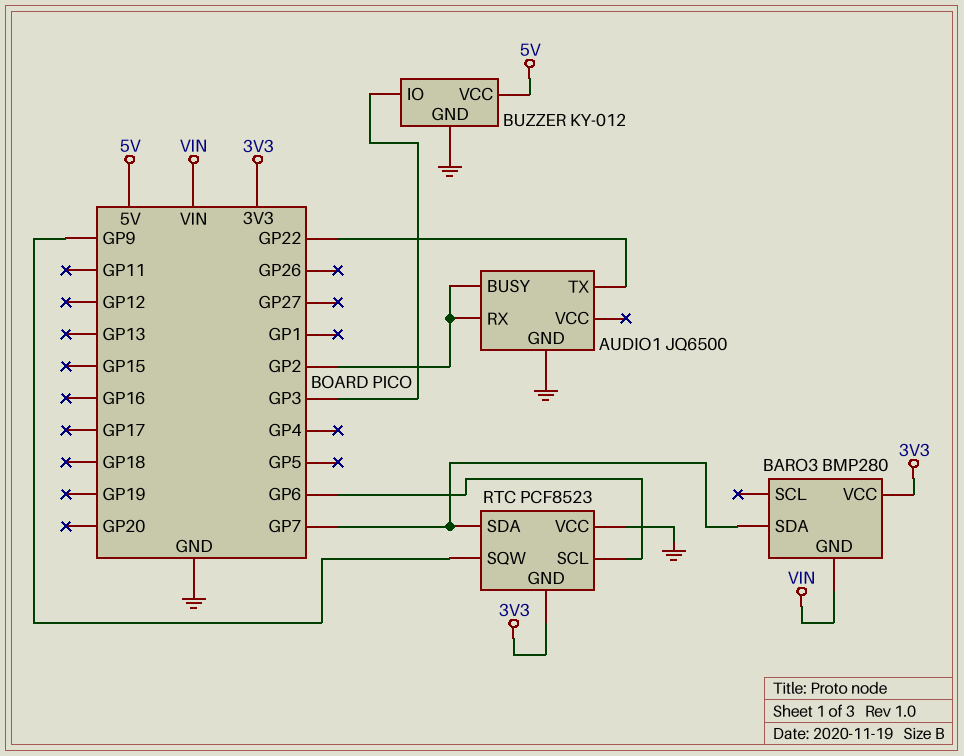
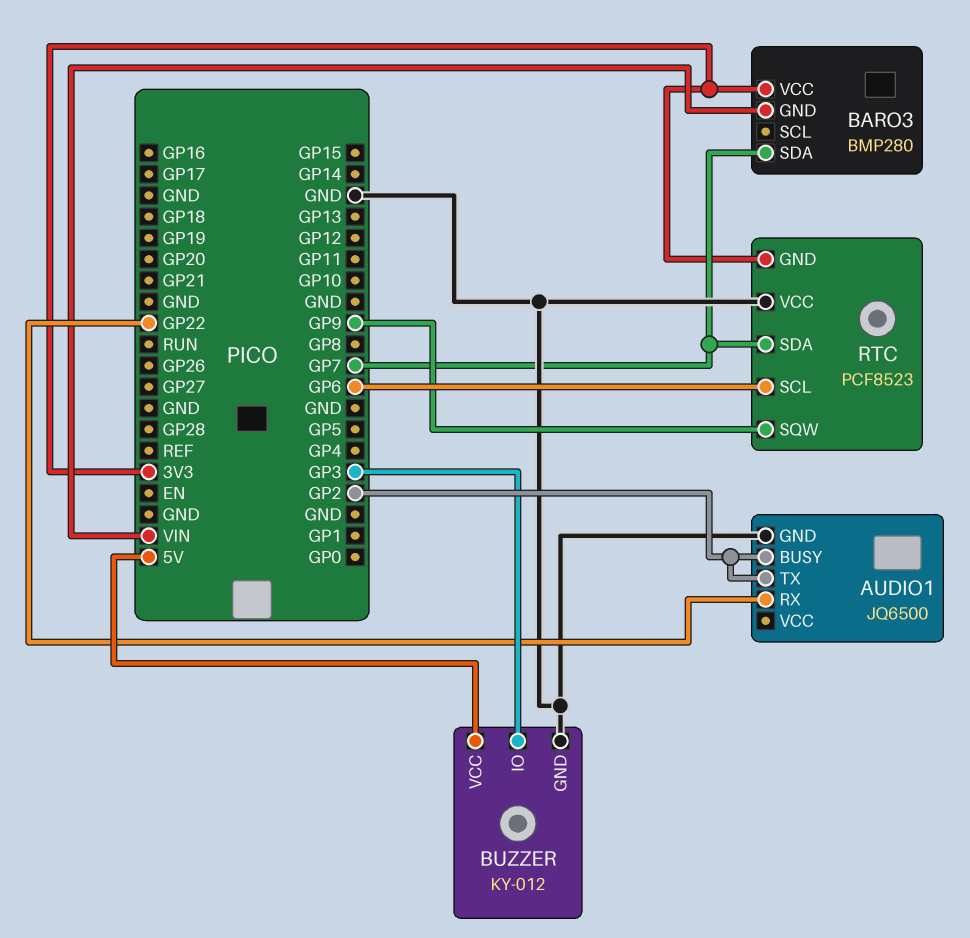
AUDIO1 pin RX: GP2 -> GP22
AUDIO1 pin TX: GP22 -> GP2

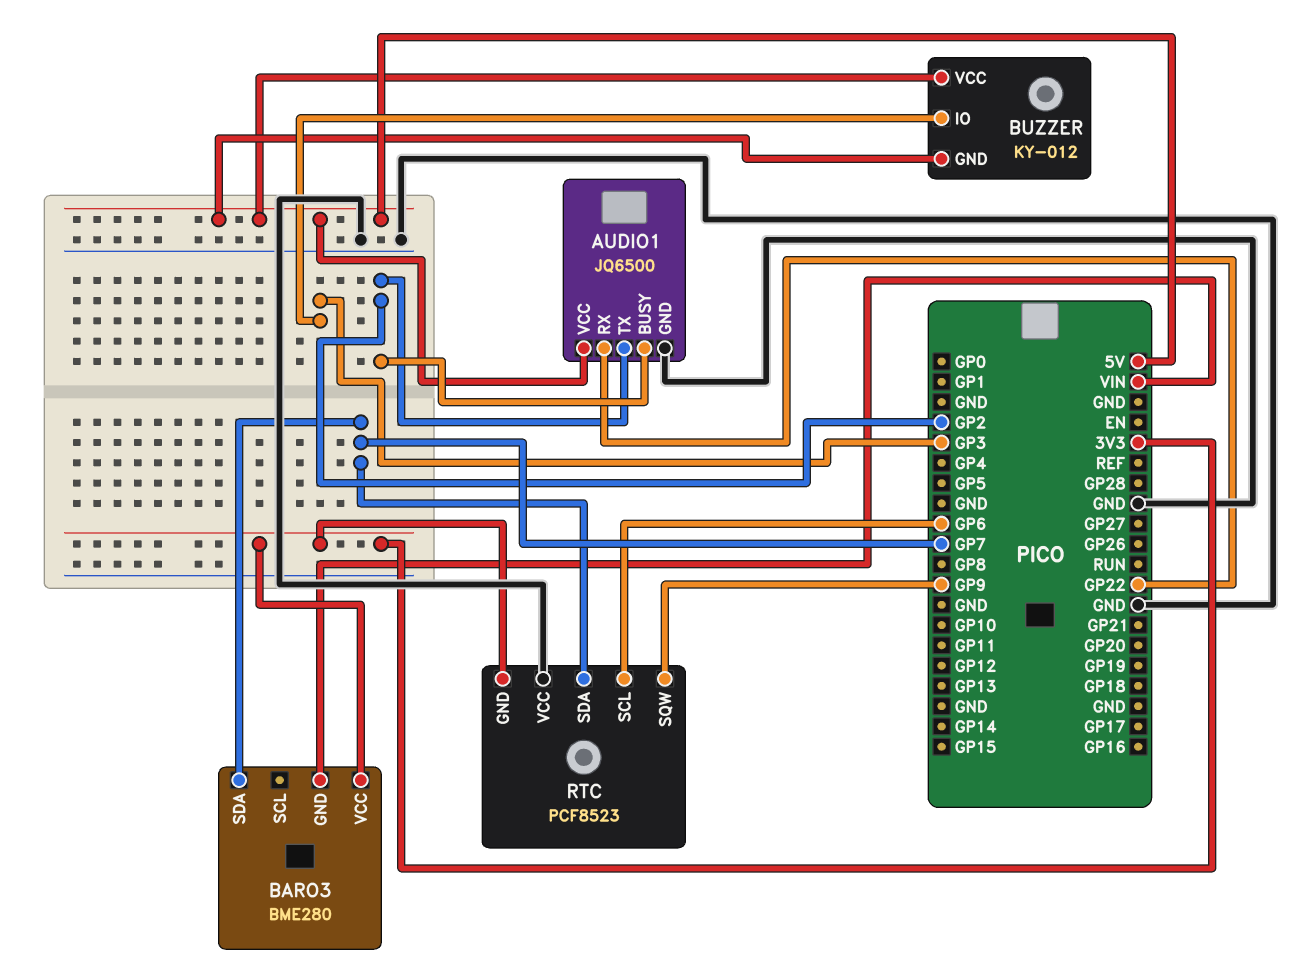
AUDIO1 pin VCC: none -> 5V
BARO3: BMP280 -> BME280
BUZZER pin GND: GND -> 5V

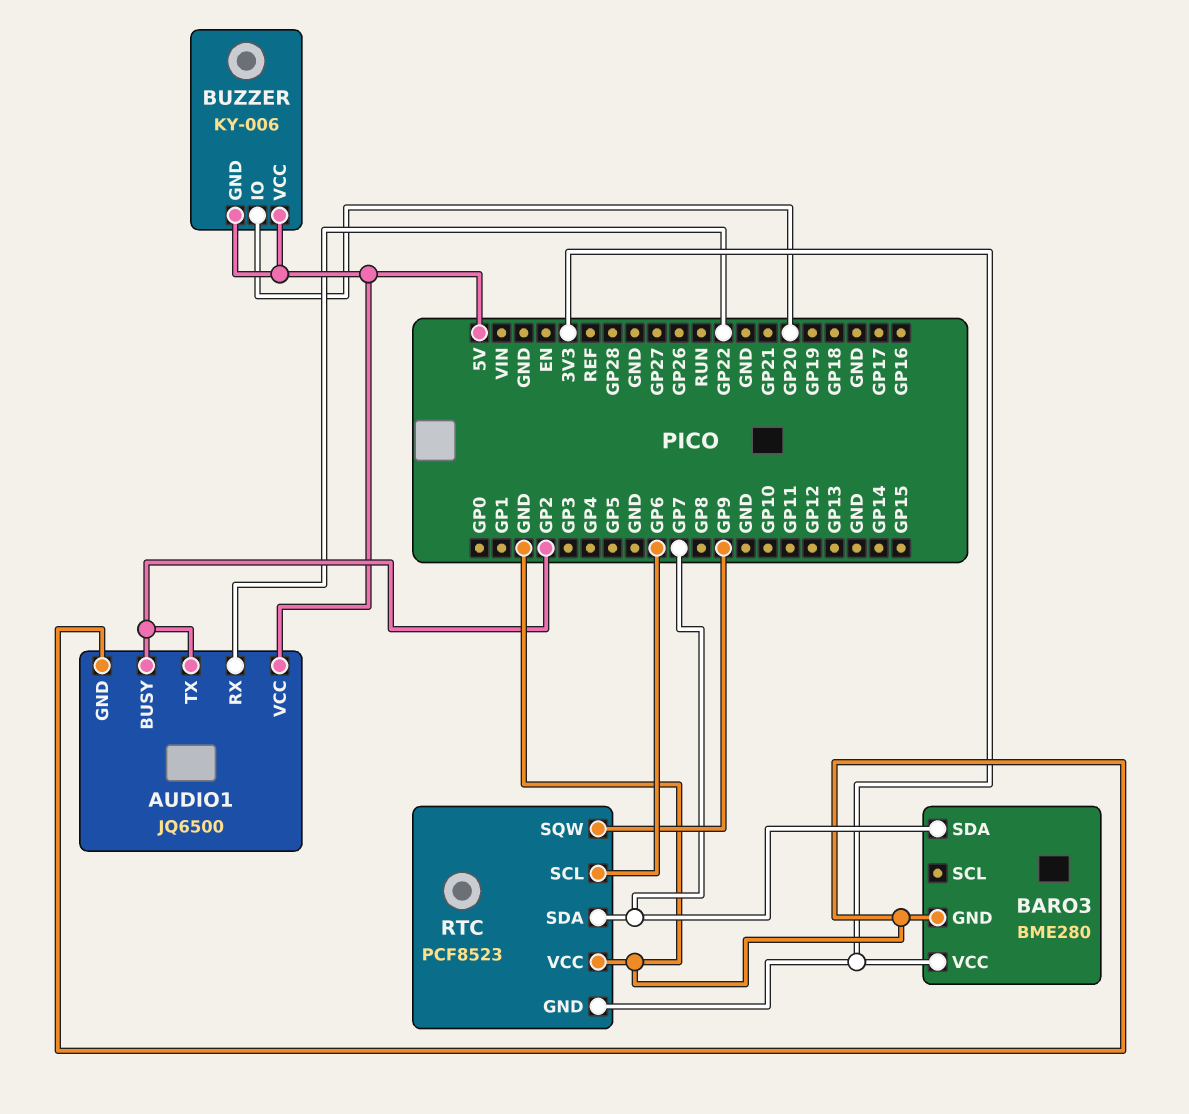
BARO3 pin GND: VIN -> GND
BUZZER: KY-012 -> KY-006
BUZZER pin IO: GP3 -> GP20

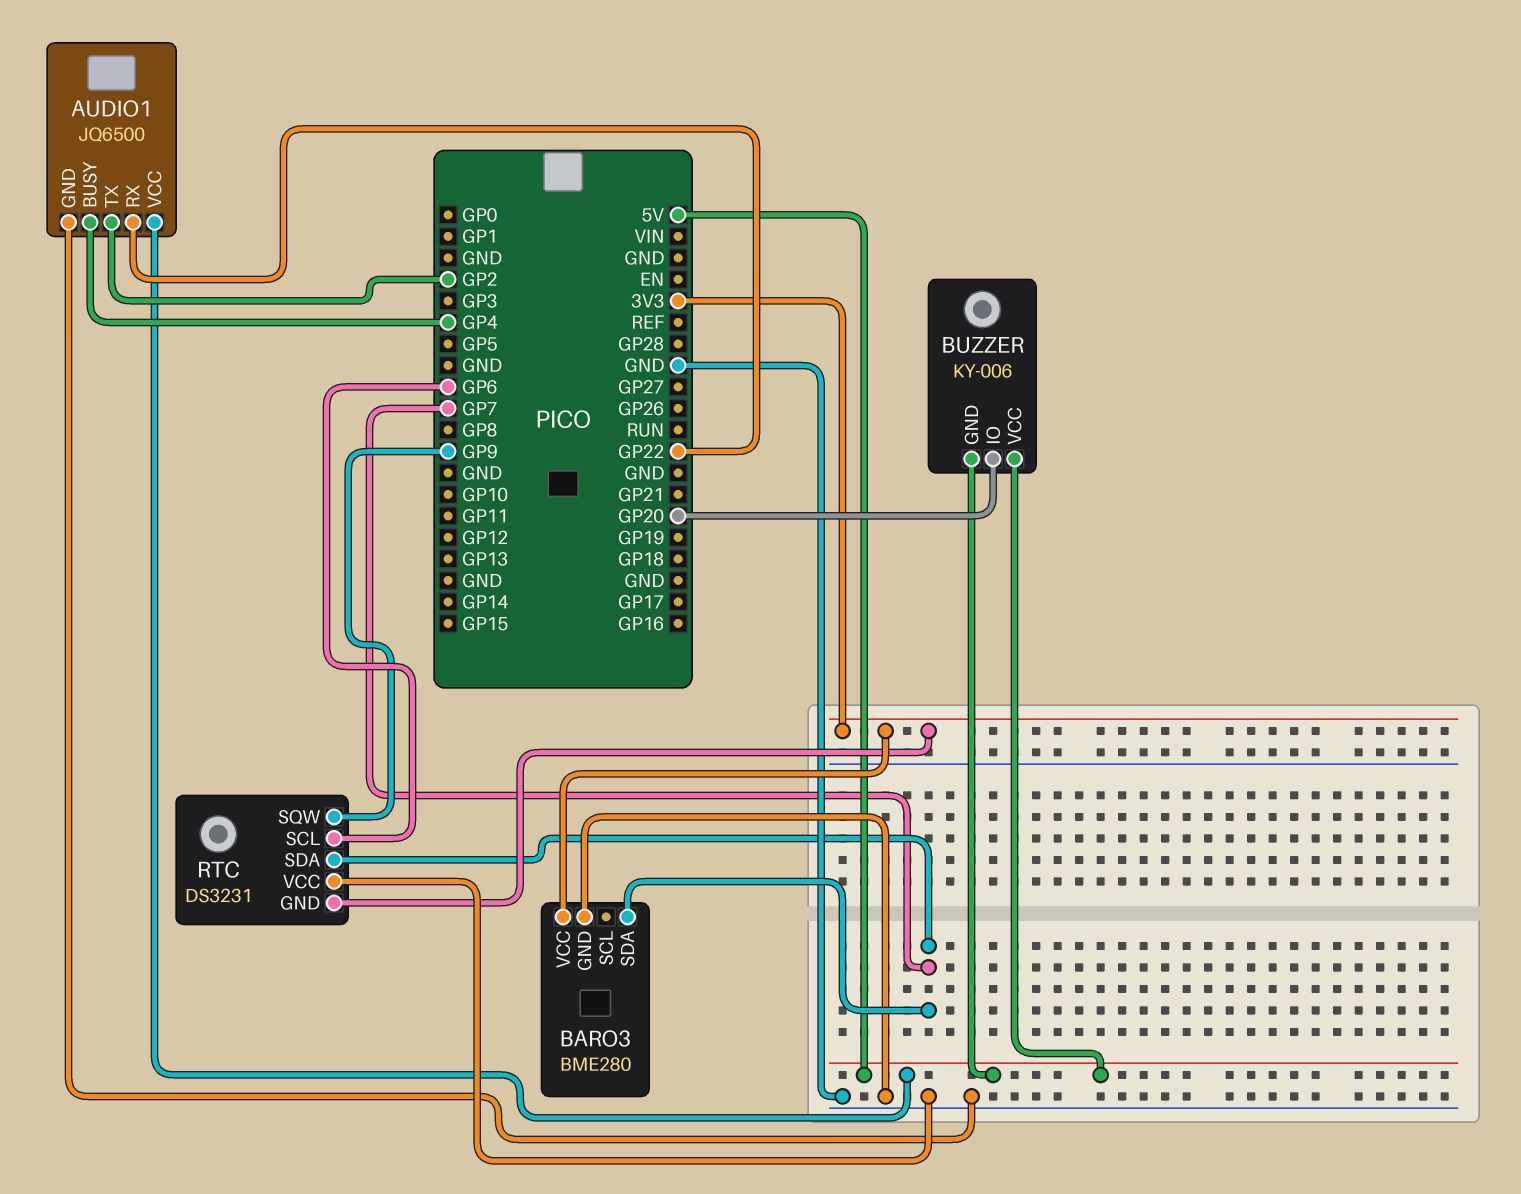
AUDIO1 pin BUSY: GP2 -> GP4
RTC: PCF8523 -> DS3231

